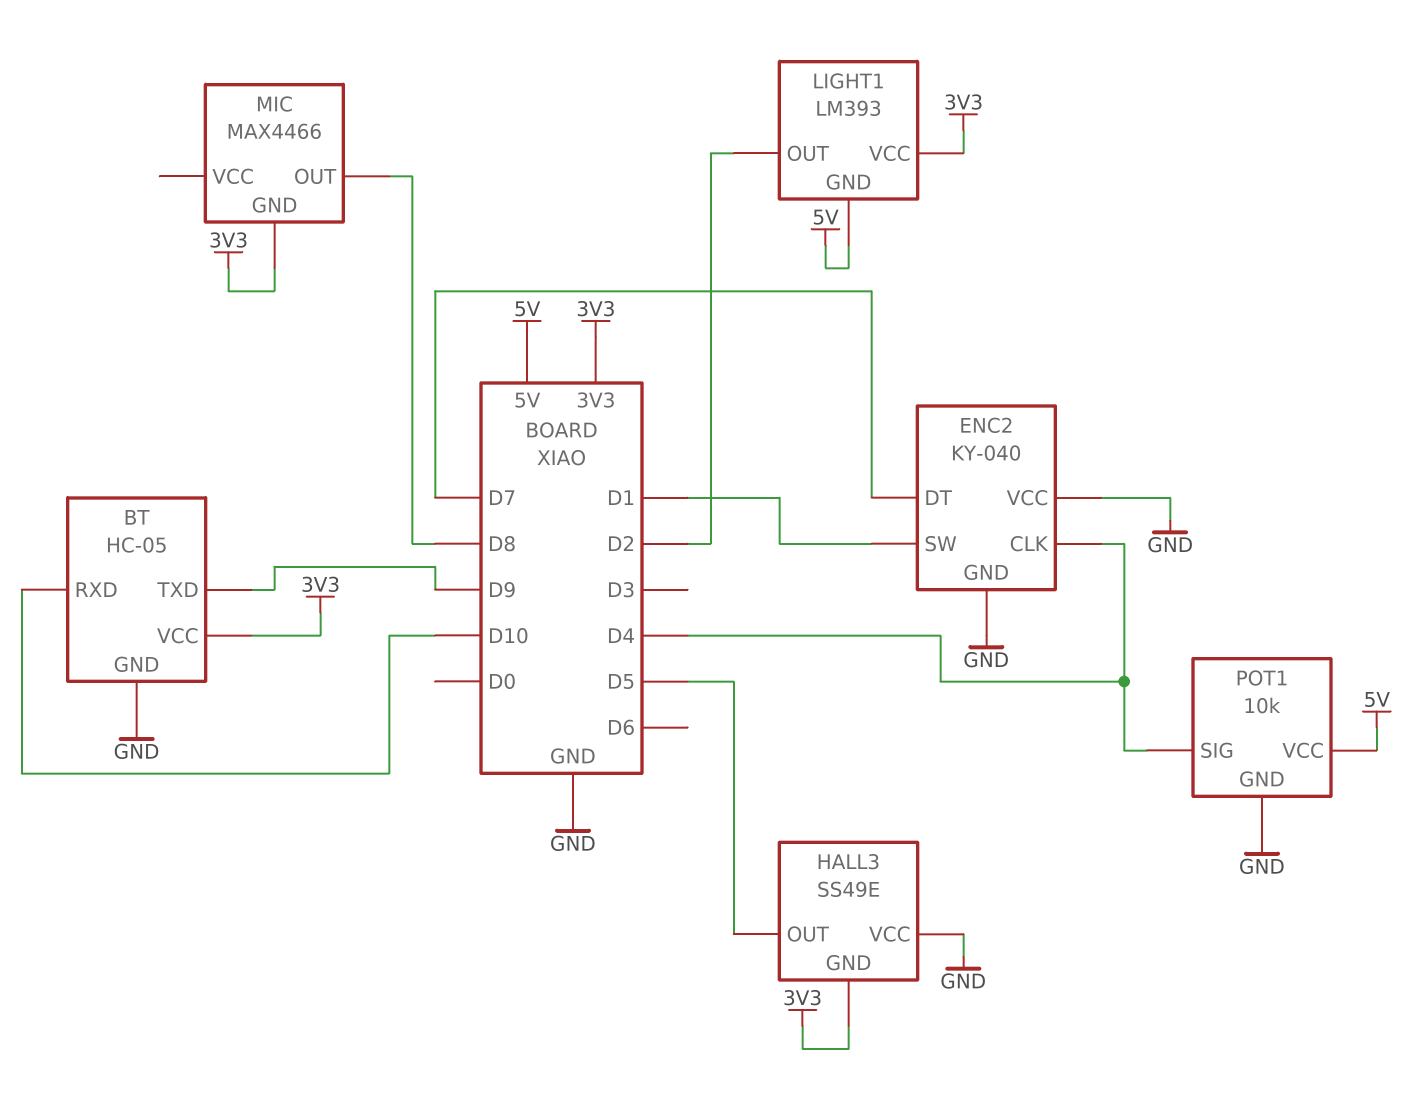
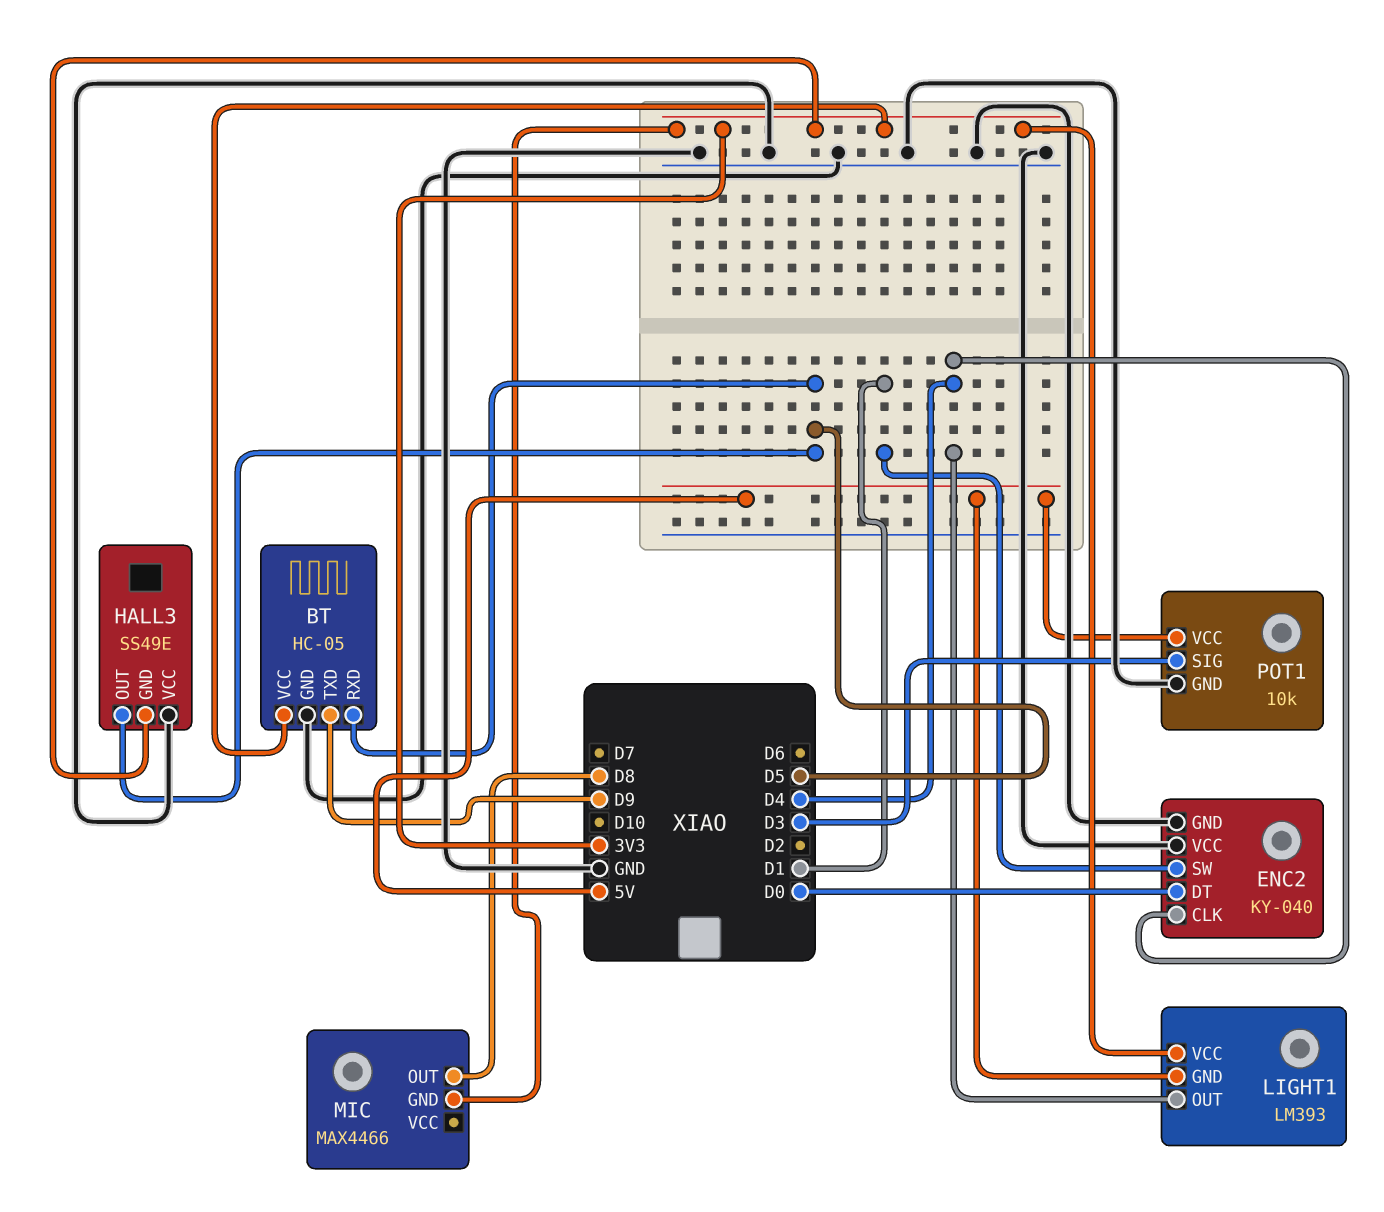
BT pin RXD: D10 -> D5
ENC2 pin DT: D7 -> D0
LIGHT1 pin OUT: D2 -> D4
POT1 pin SIG: D4 -> D3

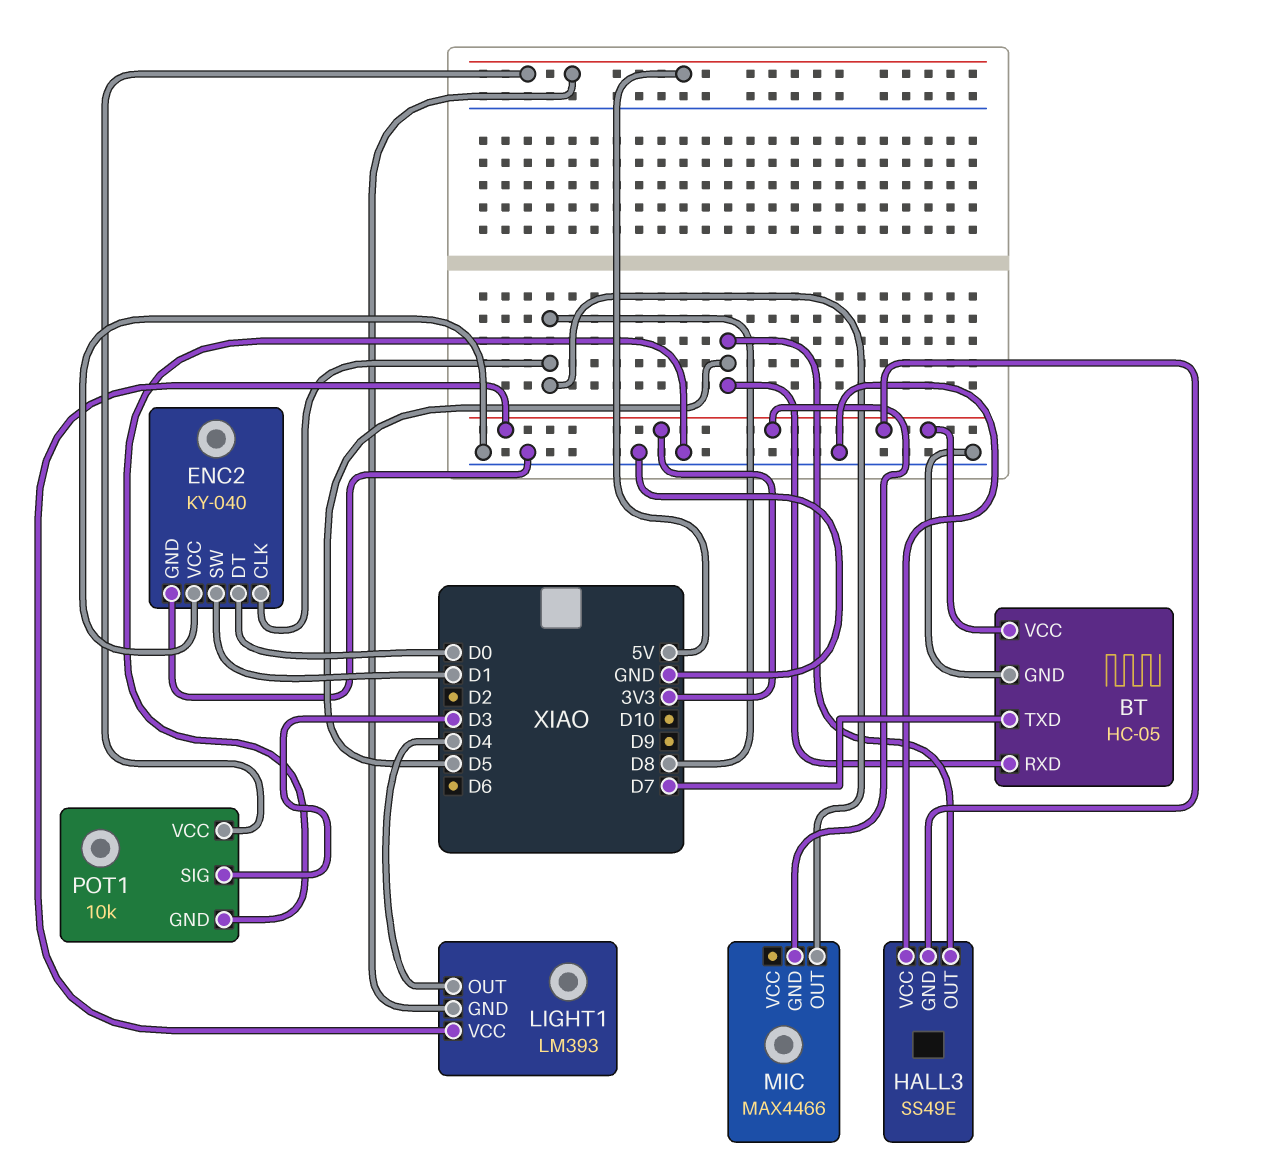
BT pin TXD: D9 -> D7
ENC2 pin CLK: D4 -> D8

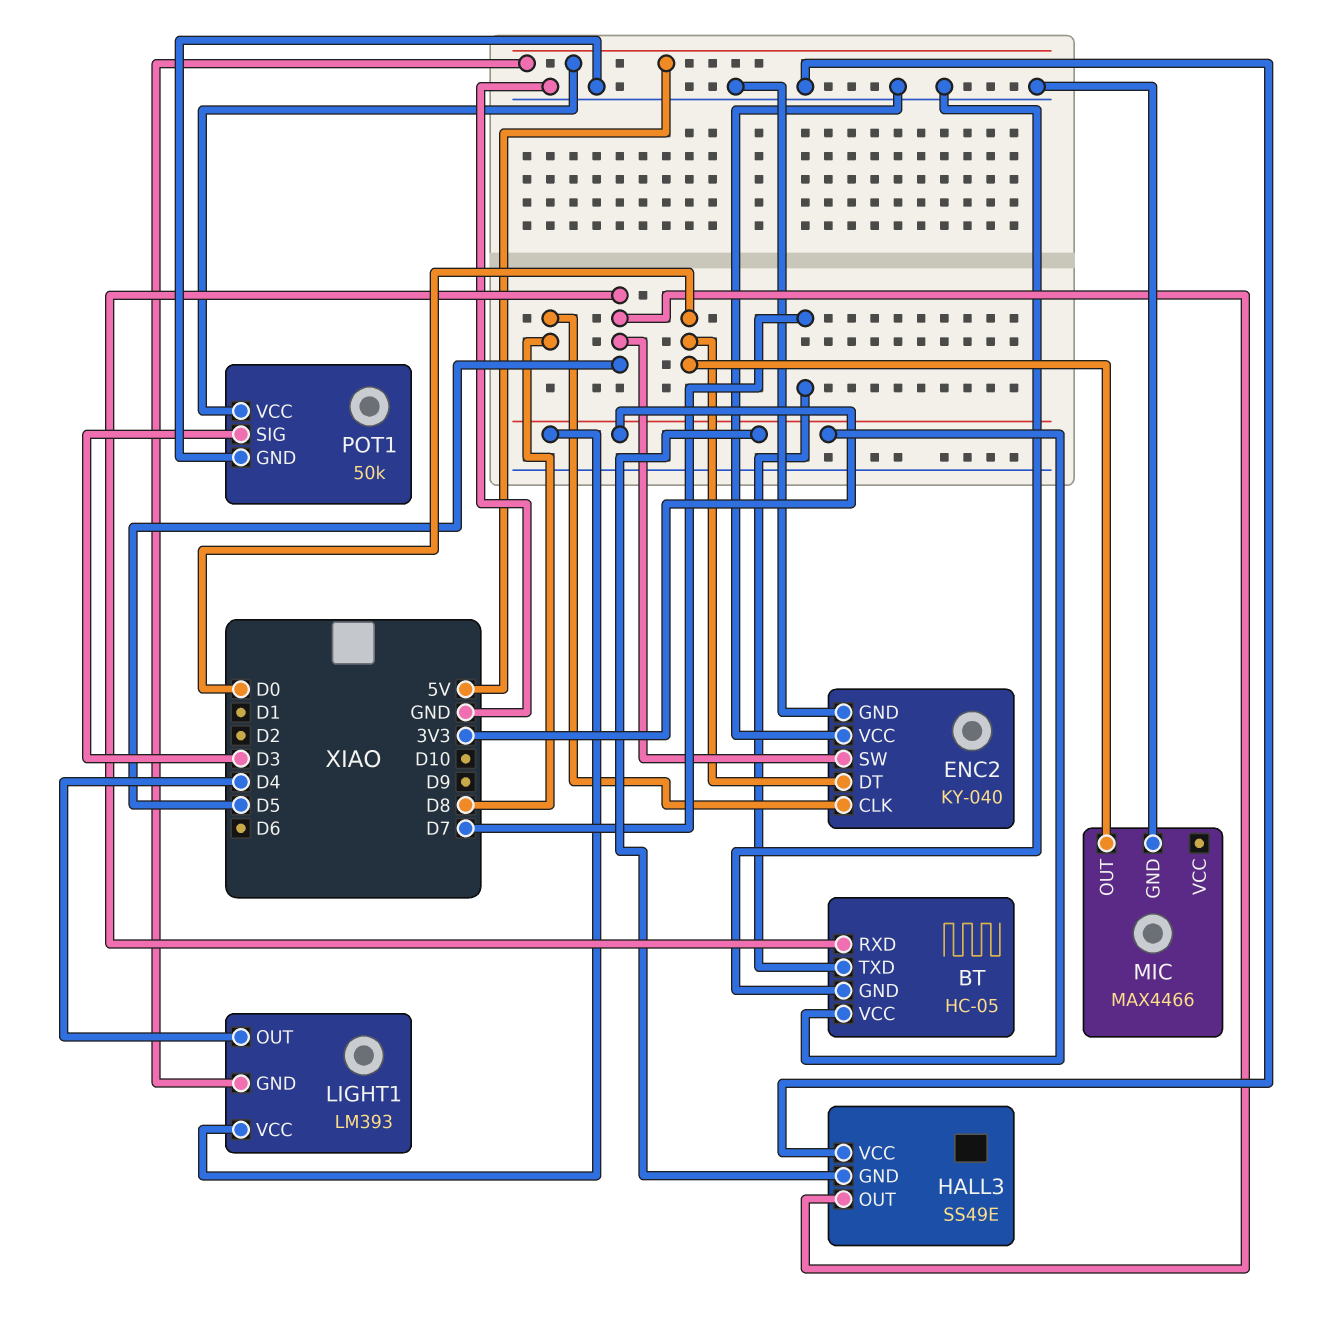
ENC2 pin SW: D1 -> D5
MIC pin GND: 3V3 -> GND
MIC pin OUT: D8 -> D0
POT1: 10k -> 50k

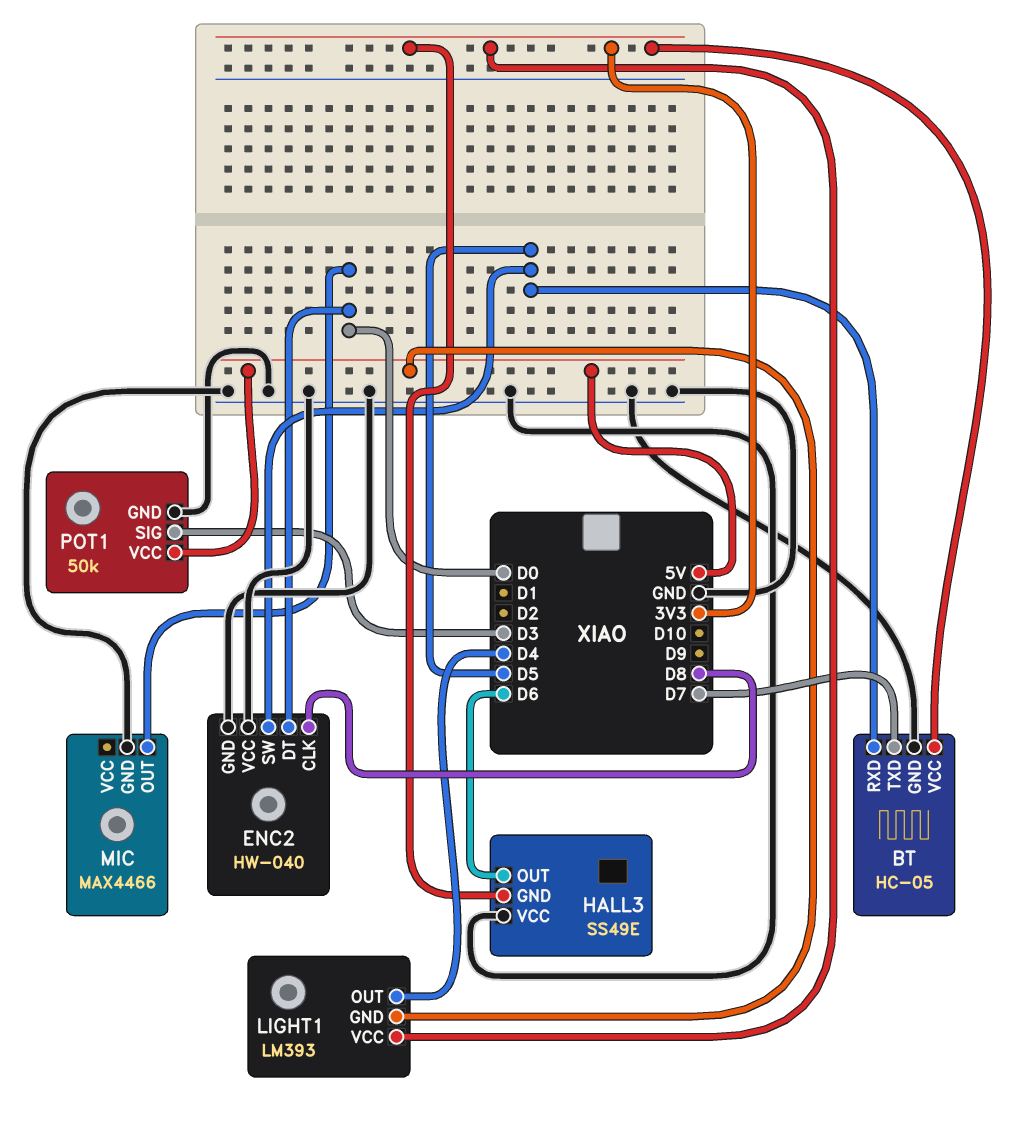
ENC2: KY-040 -> HW-040
HALL3 pin OUT: D5 -> D6

